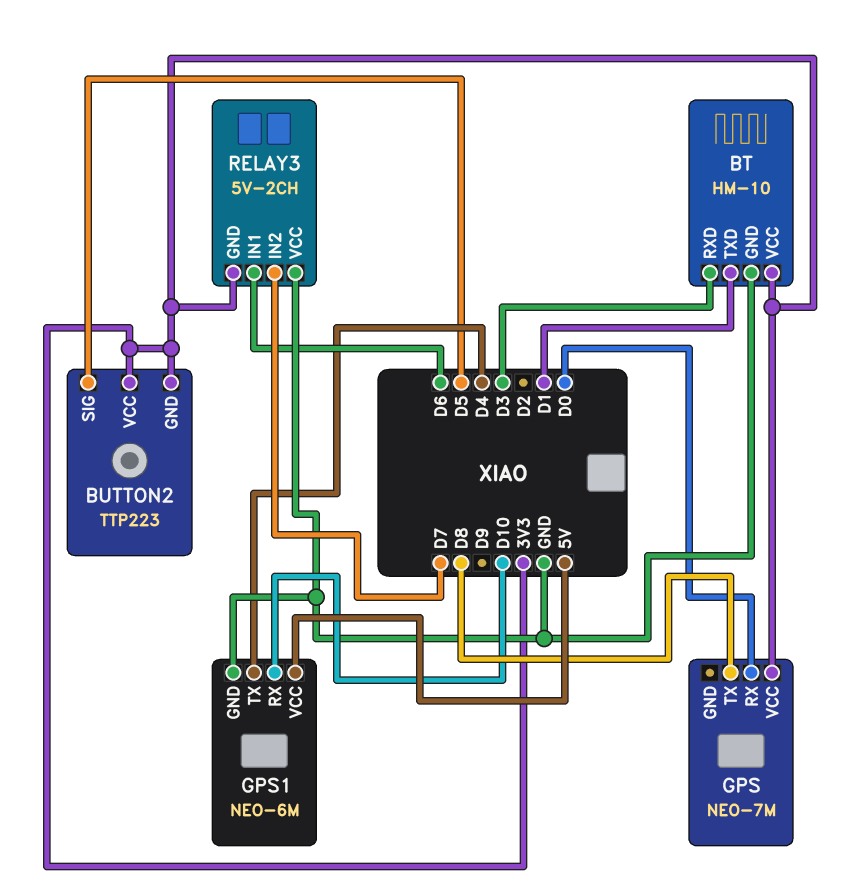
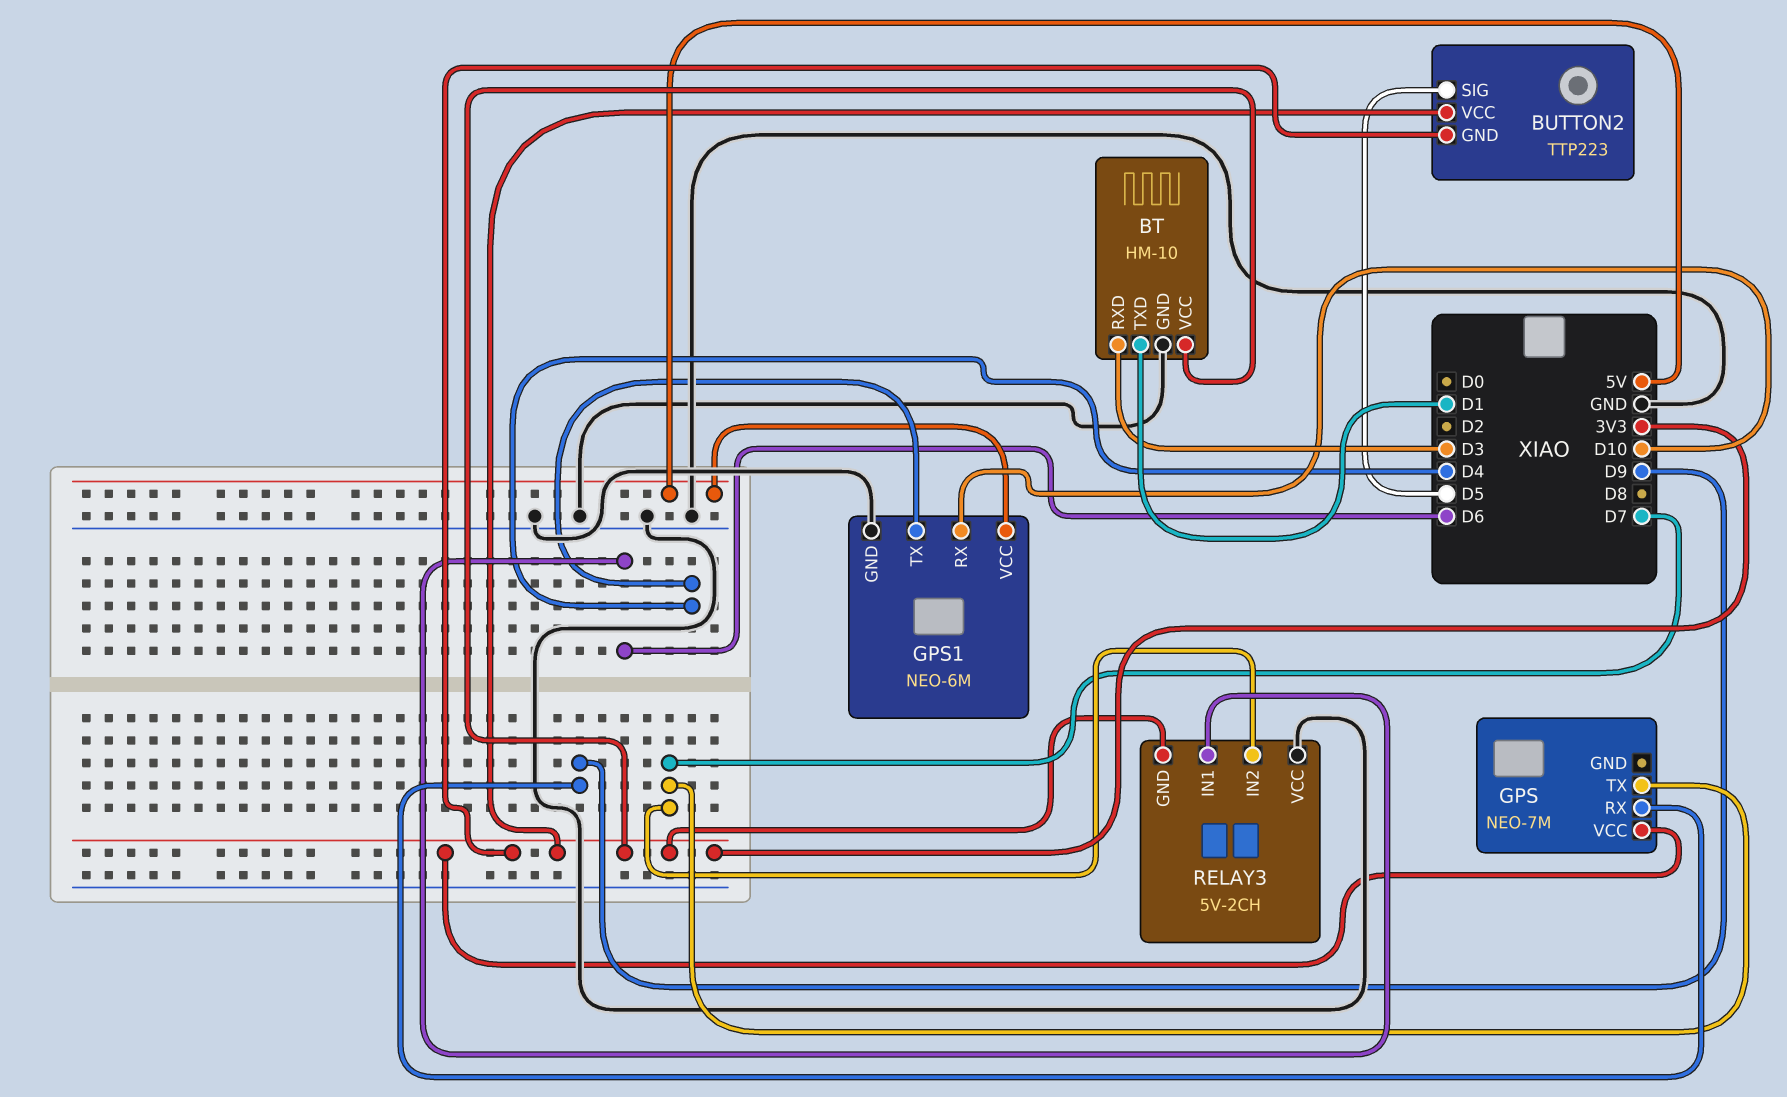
GPS pin RX: D0 -> D9
GPS pin TX: D8 -> D7

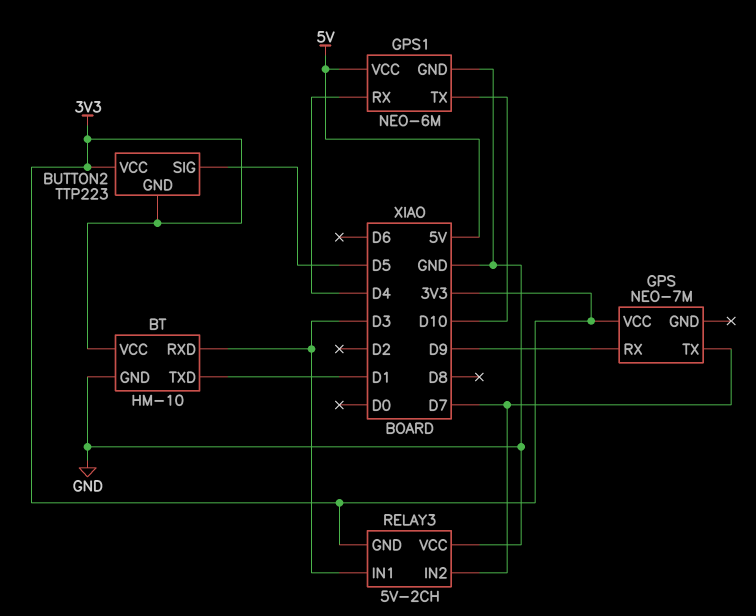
GPS1 pin RX: D10 -> D4
GPS1 pin TX: D4 -> D10
RELAY3 pin IN1: D6 -> D3

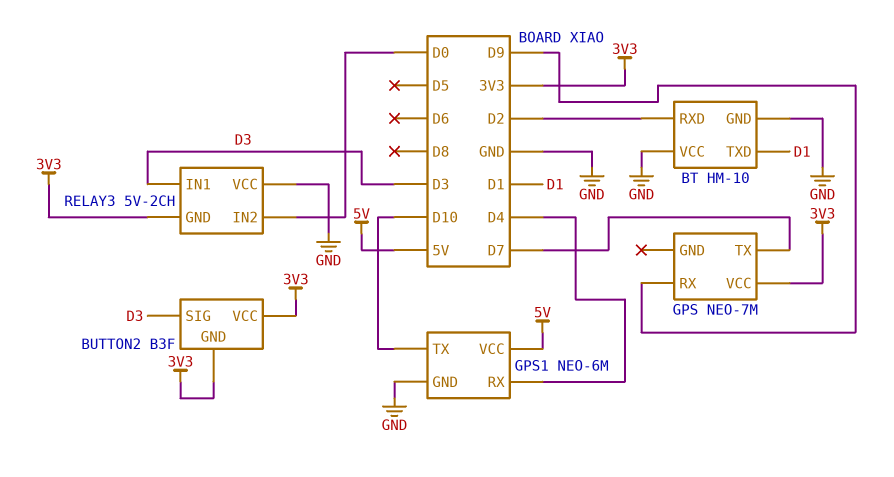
BT pin RXD: D3 -> D2
BT pin VCC: 3V3 -> GND
BUTTON2: TTP223 -> B3F
BUTTON2 pin SIG: D5 -> D3
RELAY3 pin IN2: D7 -> D0

